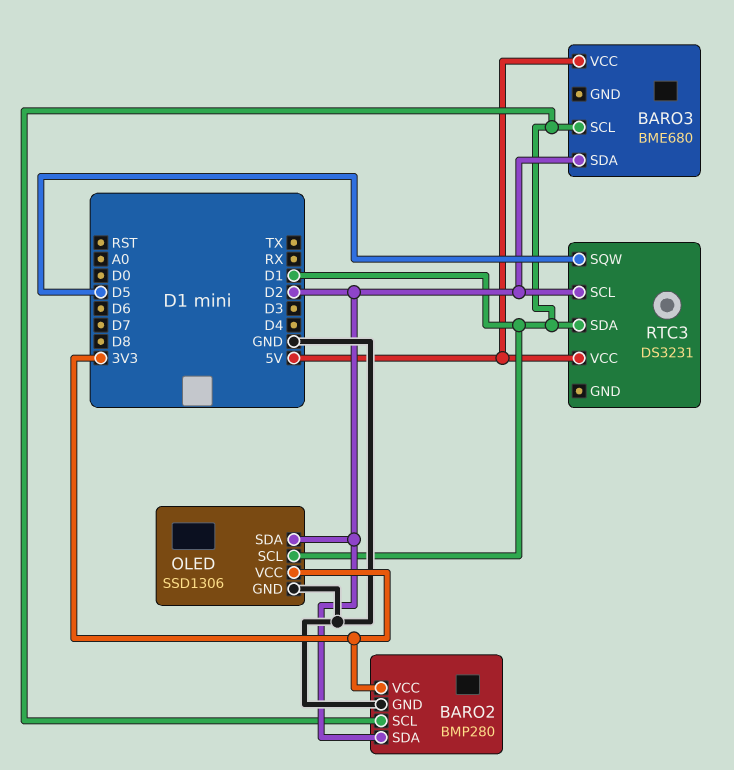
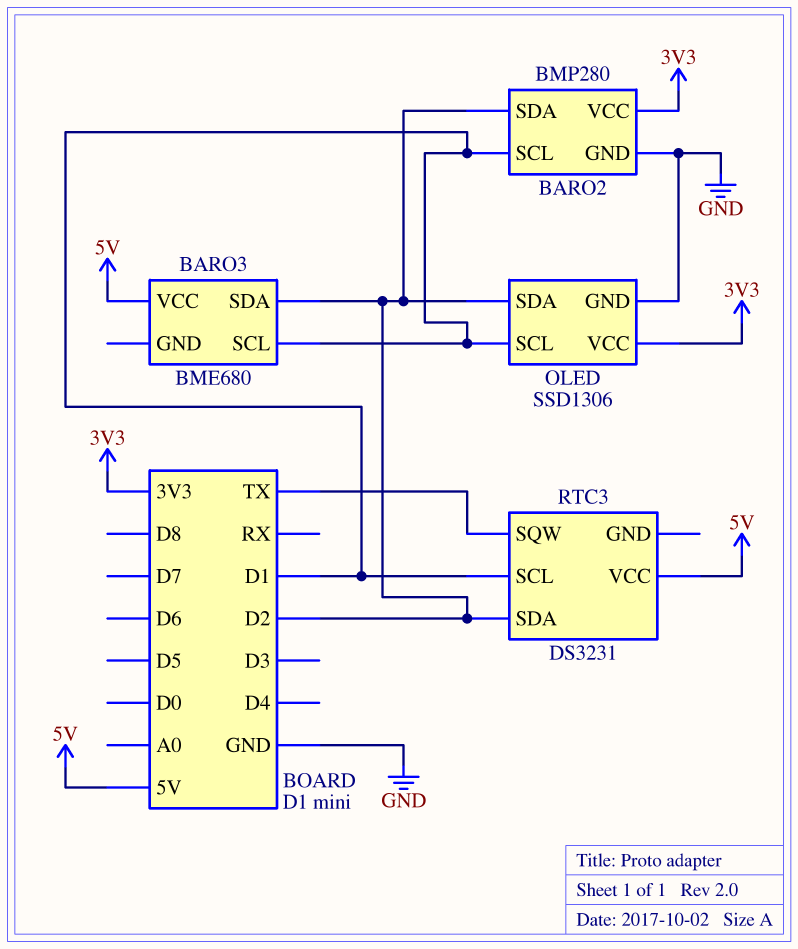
RTC3 pin SCL: D2 -> D1
RTC3 pin SDA: D1 -> D2
RTC3 pin SQW: D5 -> TX

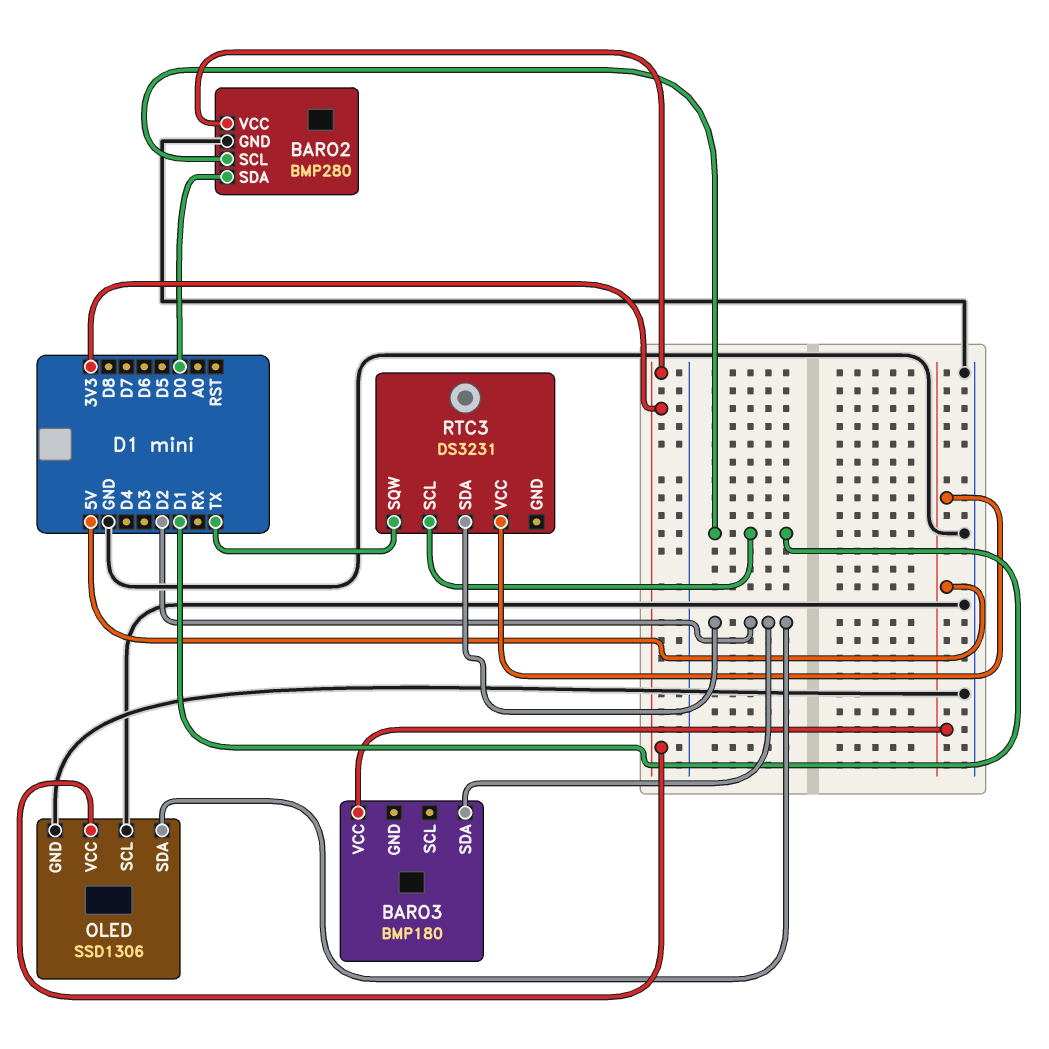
BARO2 pin SDA: D2 -> D0
BARO3: BME680 -> BMP180
BARO3 pin SCL: D1 -> none
OLED pin SCL: D1 -> GND

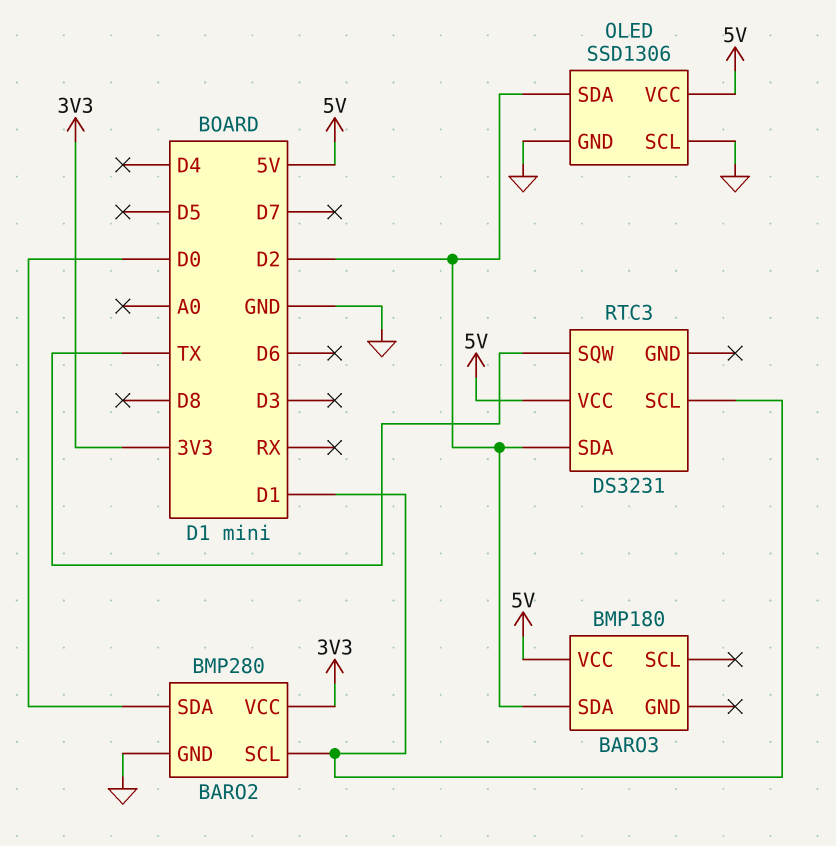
OLED pin VCC: 3V3 -> 5V

